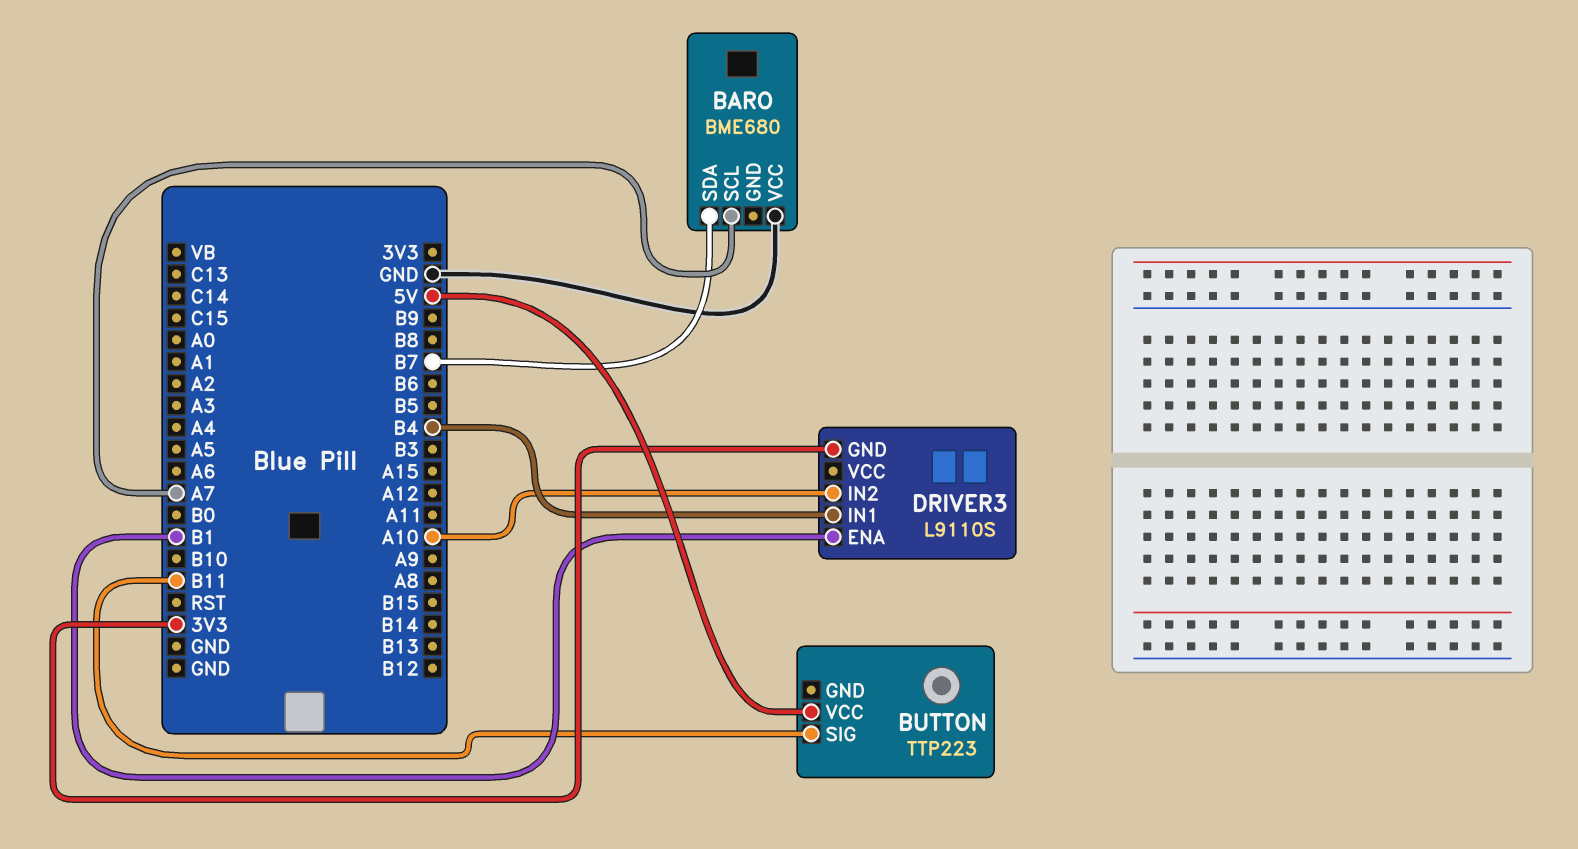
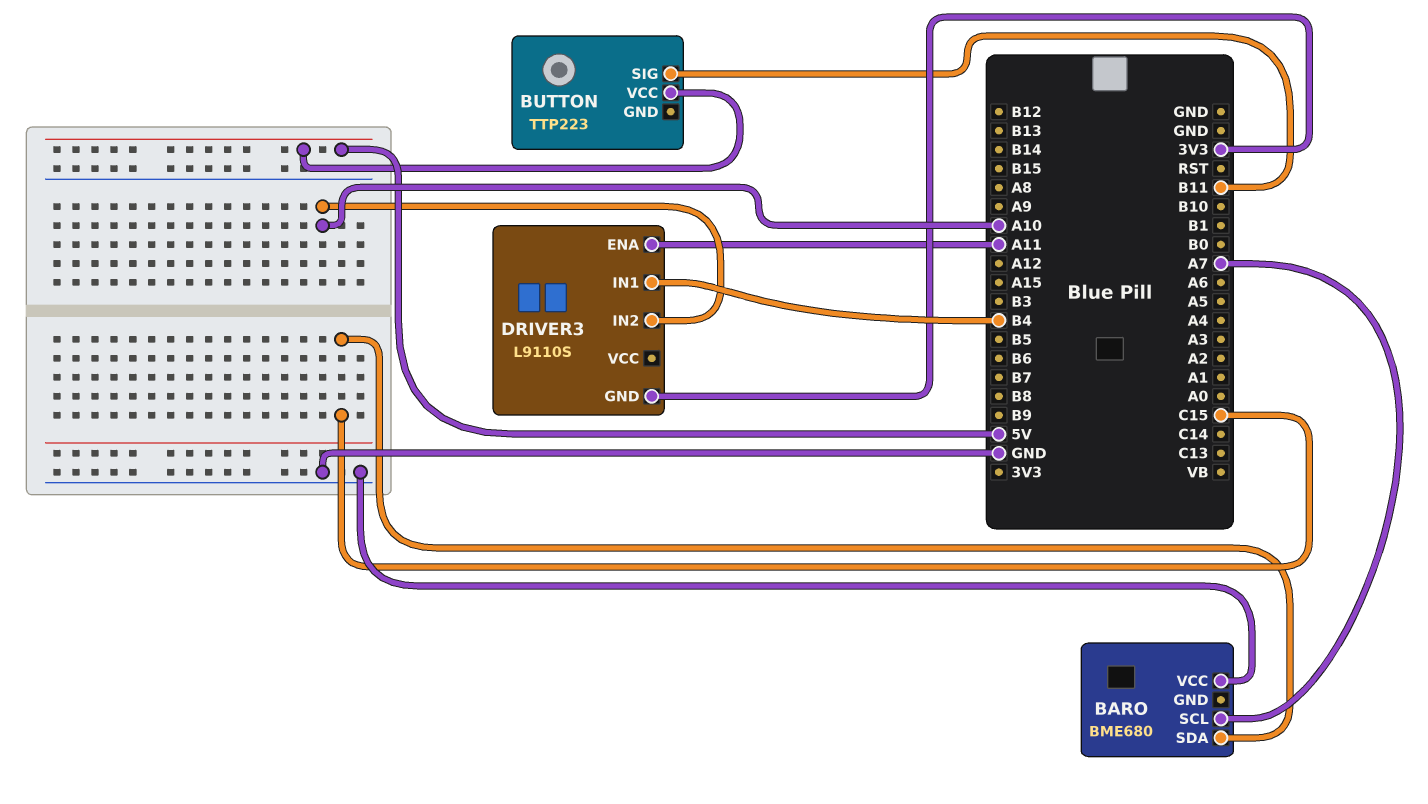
BARO pin SDA: B7 -> C15
DRIVER3 pin ENA: B1 -> A11

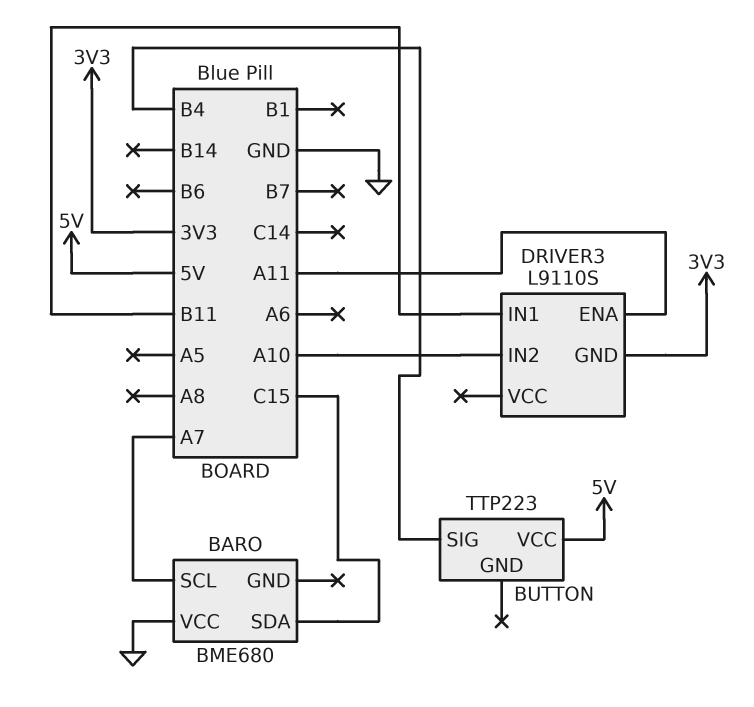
BUTTON pin SIG: B11 -> B4
DRIVER3 pin IN1: B4 -> B11

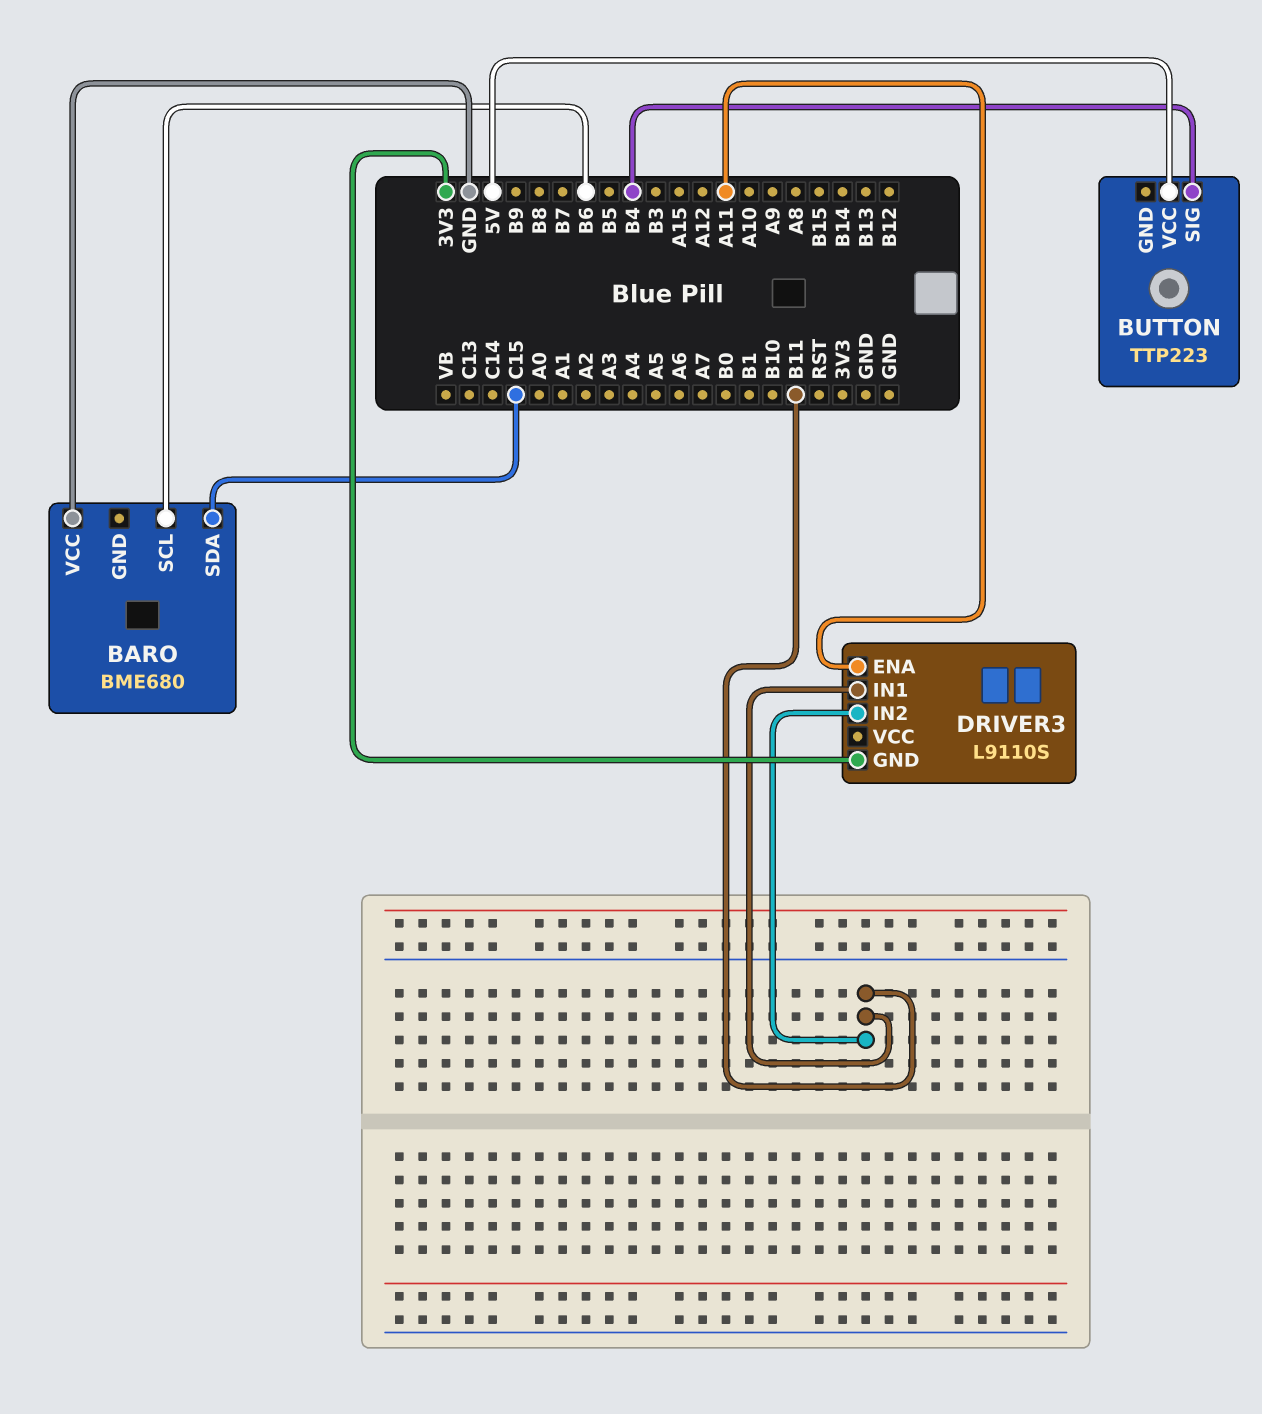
BARO pin SCL: A7 -> B6
DRIVER3 pin IN2: A10 -> B11

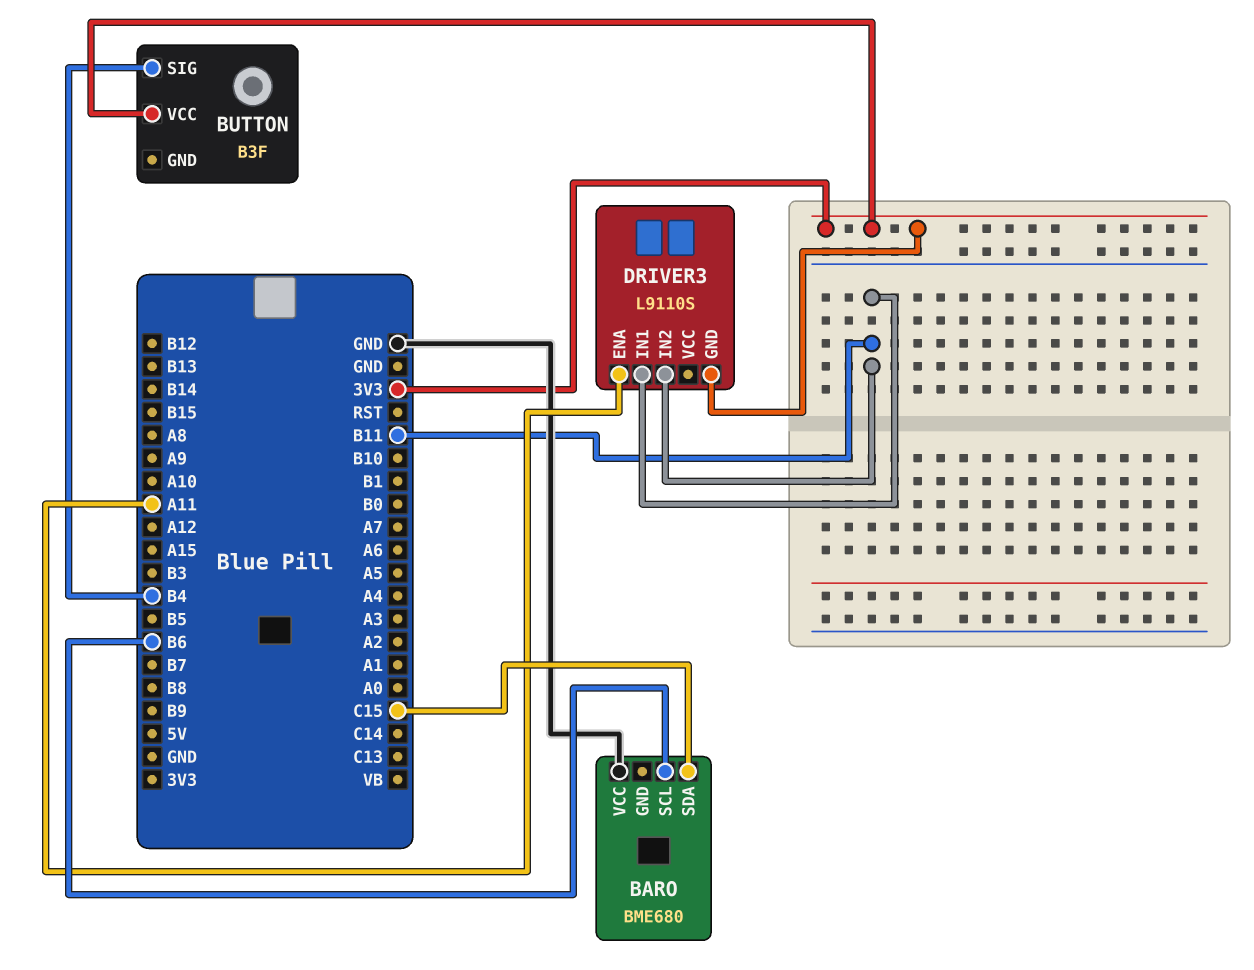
BUTTON: TTP223 -> B3F
BUTTON pin VCC: 5V -> 3V3

